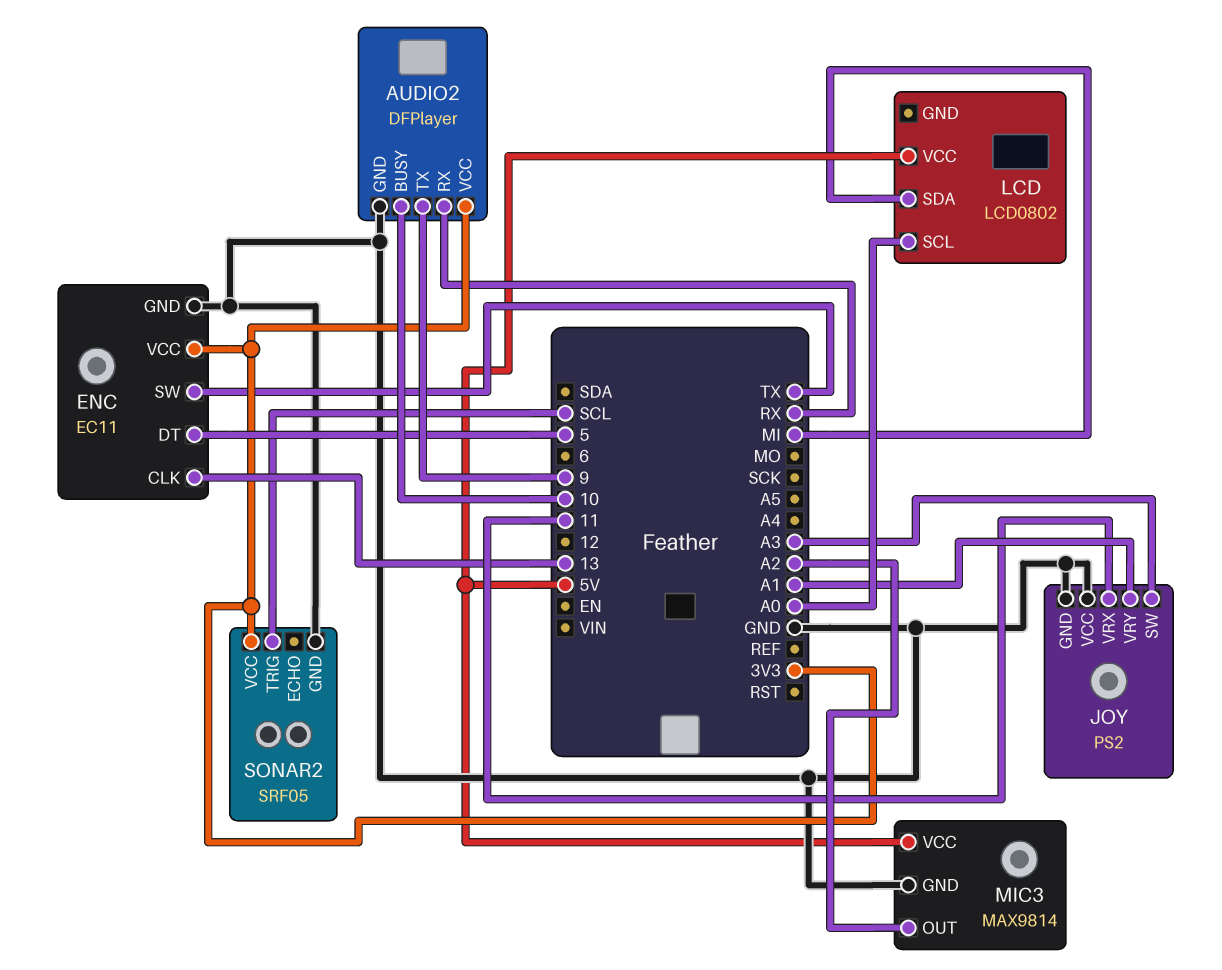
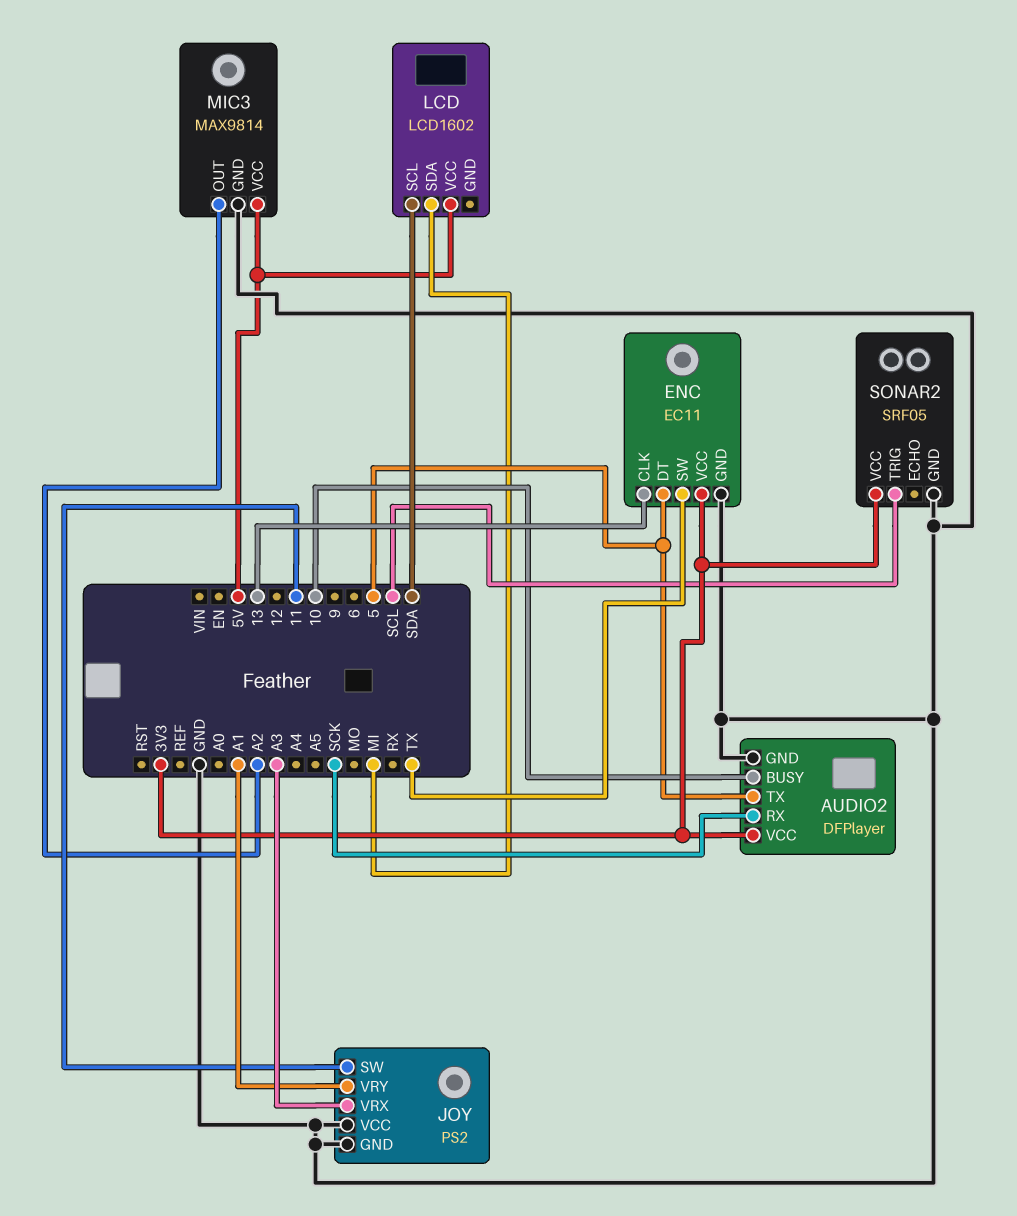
AUDIO2 pin RX: RX -> SCK
AUDIO2 pin TX: 9 -> 5
JOY pin SW: A3 -> 11
JOY pin VRX: 11 -> A3
LCD: LCD0802 -> LCD1602
LCD pin SCL: A0 -> SDA

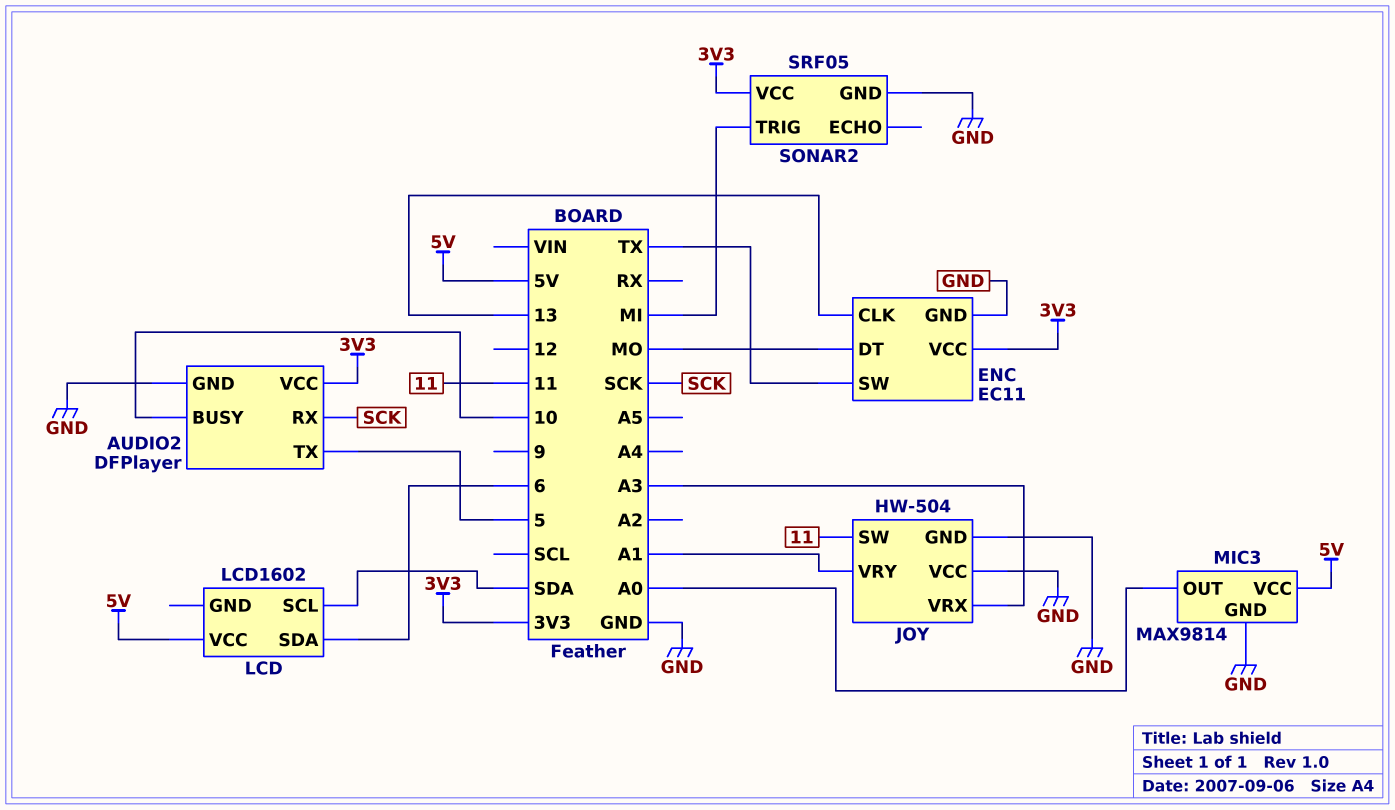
ENC pin DT: 5 -> MO
JOY: PS2 -> HW-504
LCD pin SDA: MI -> 6
MIC3 pin OUT: A2 -> A0
SONAR2 pin TRIG: SCL -> MI

